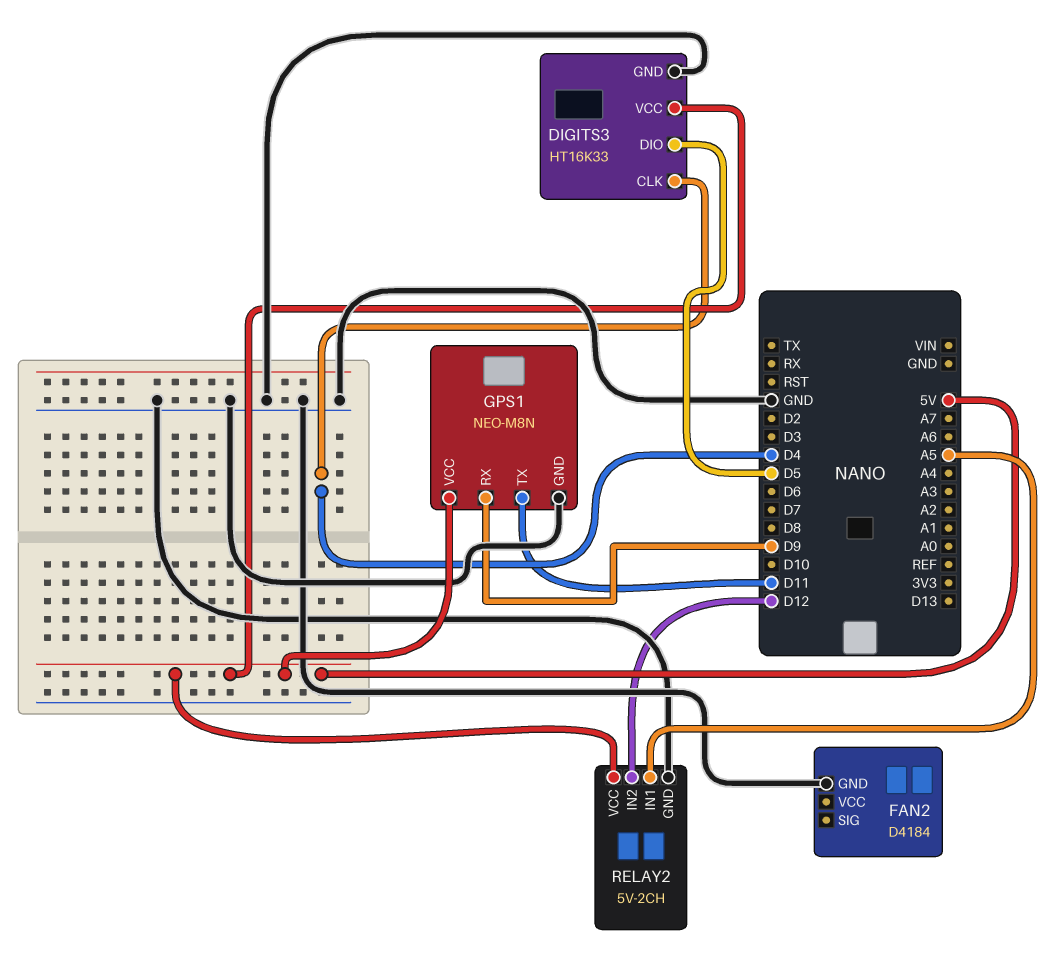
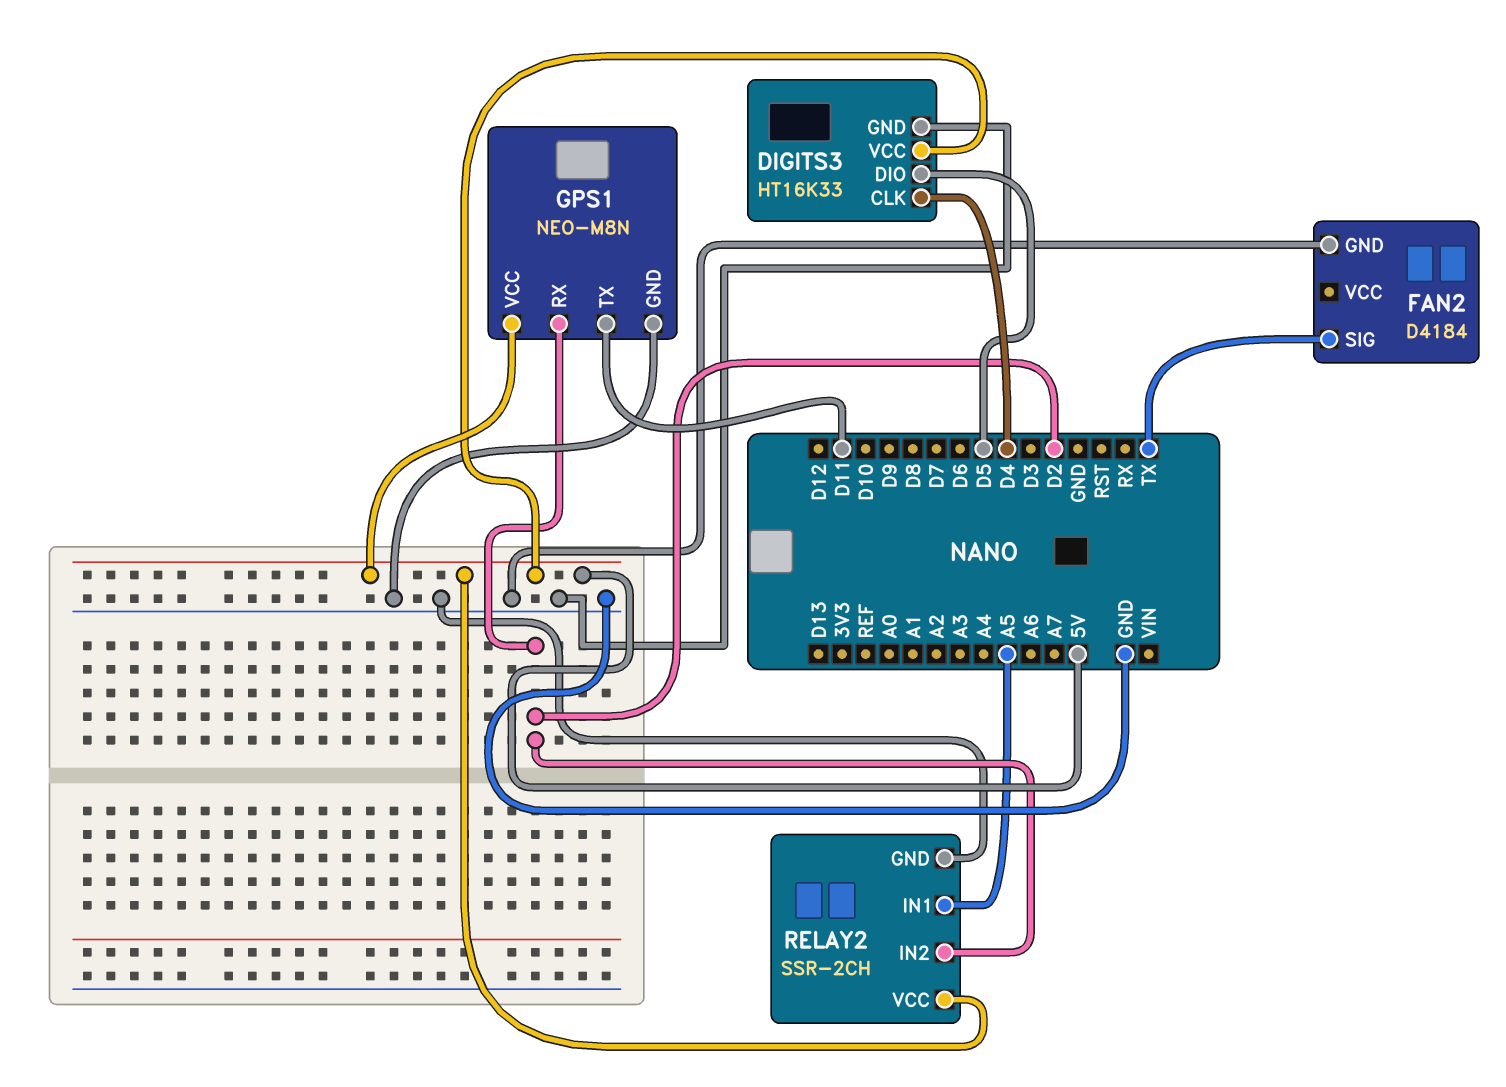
FAN2 pin SIG: none -> TX
GPS1 pin RX: D9 -> D2
RELAY2: 5V-2CH -> SSR-2CH
RELAY2 pin IN2: D12 -> D2

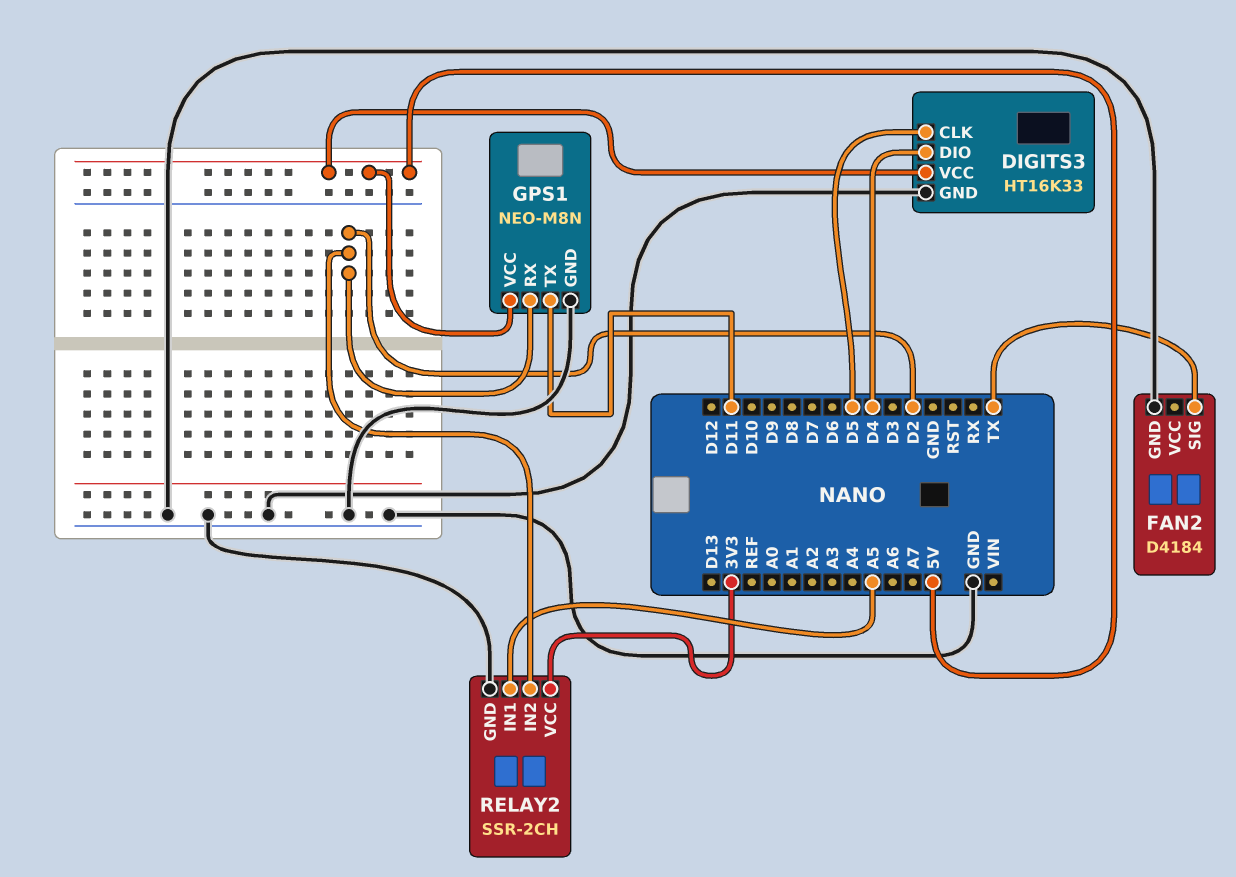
DIGITS3 pin CLK: D4 -> D5
DIGITS3 pin DIO: D5 -> D4
RELAY2 pin VCC: 5V -> 3V3

